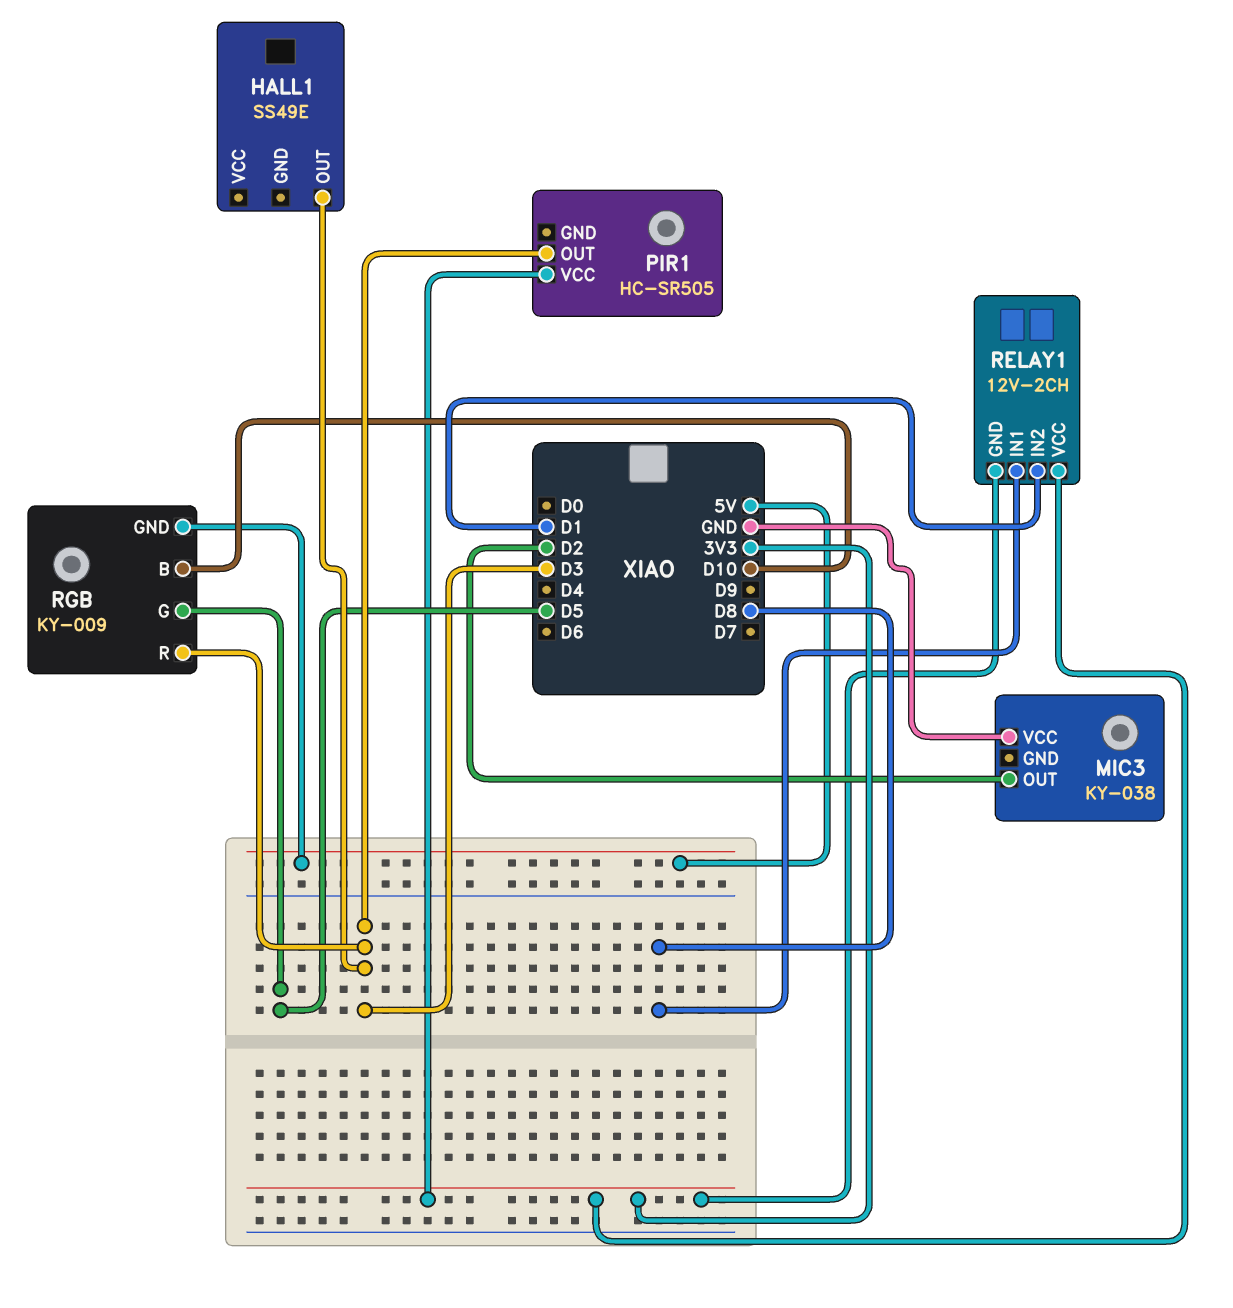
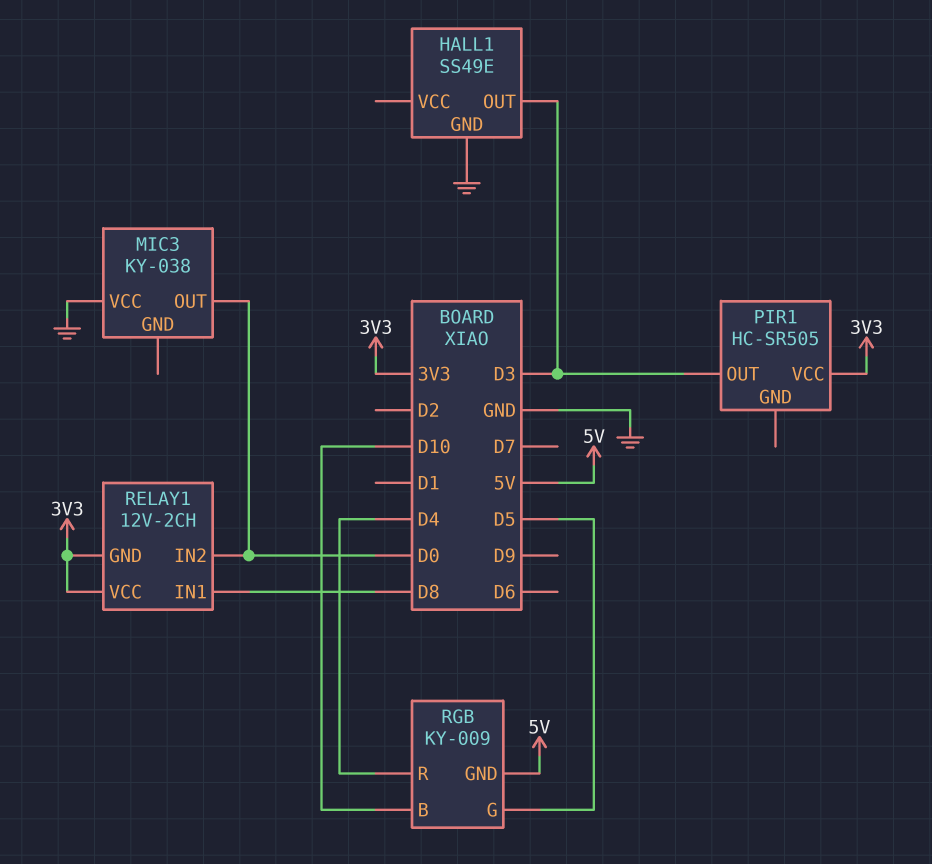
HALL1 pin GND: none -> GND
MIC3 pin OUT: D2 -> D0
RELAY1 pin IN2: D1 -> D0
RGB pin R: D3 -> D4

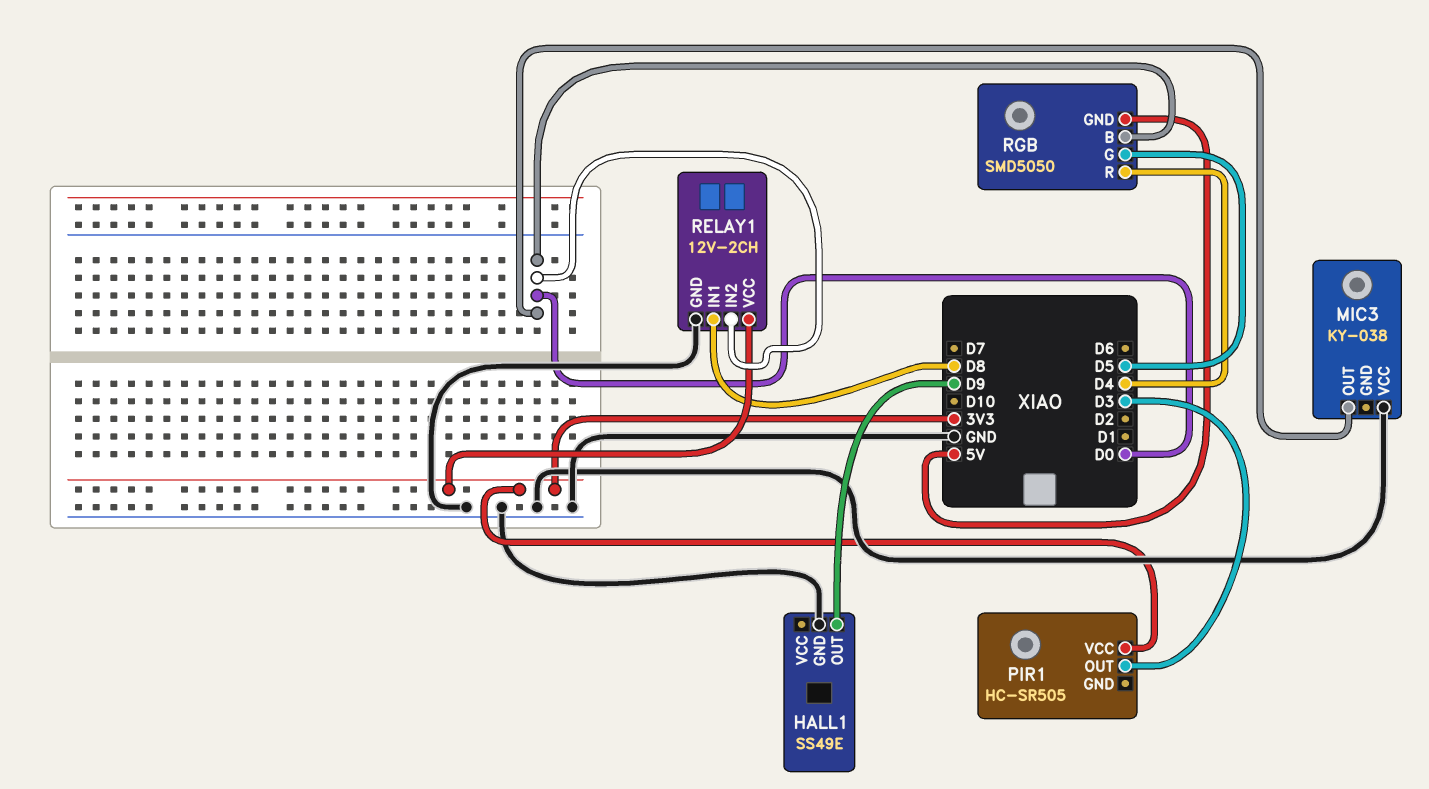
HALL1 pin OUT: D3 -> D9
RELAY1 pin GND: 3V3 -> GND
RGB: KY-009 -> SMD5050
RGB pin B: D10 -> D0

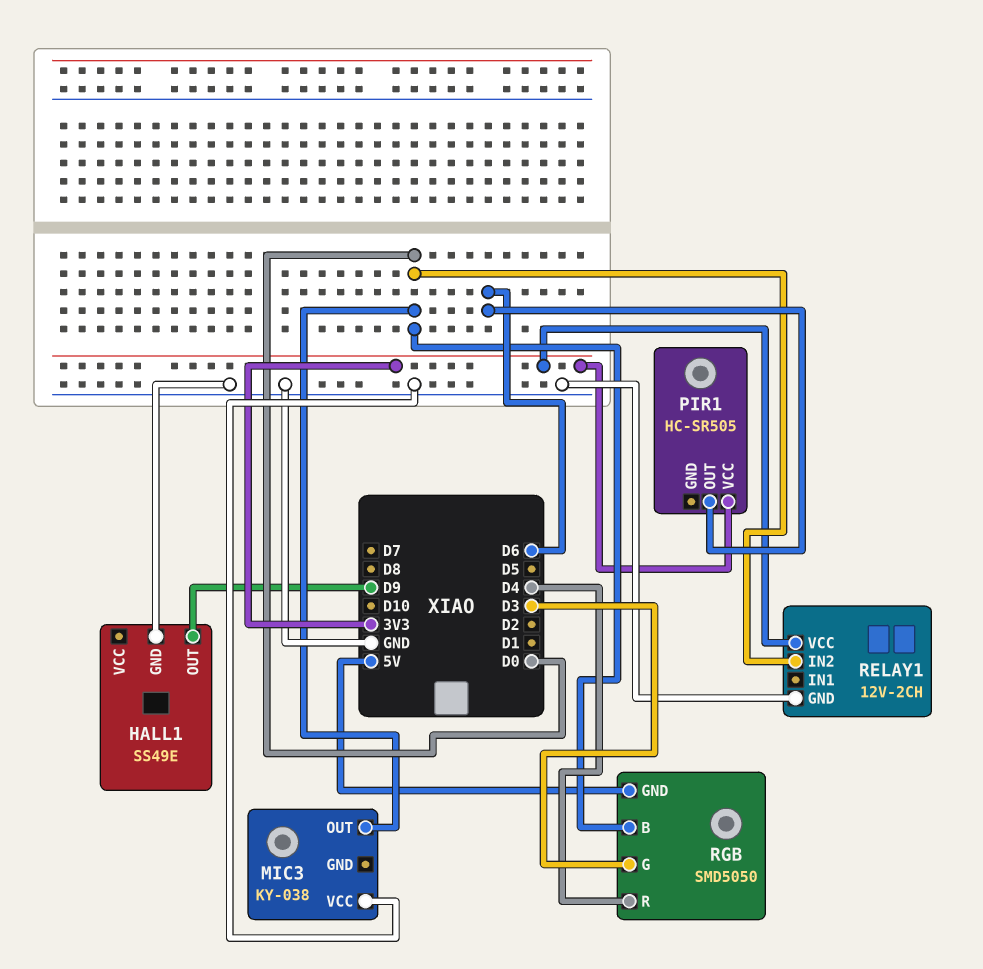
PIR1 pin OUT: D3 -> D6
RELAY1 pin IN1: D8 -> none
RGB pin G: D5 -> D3

